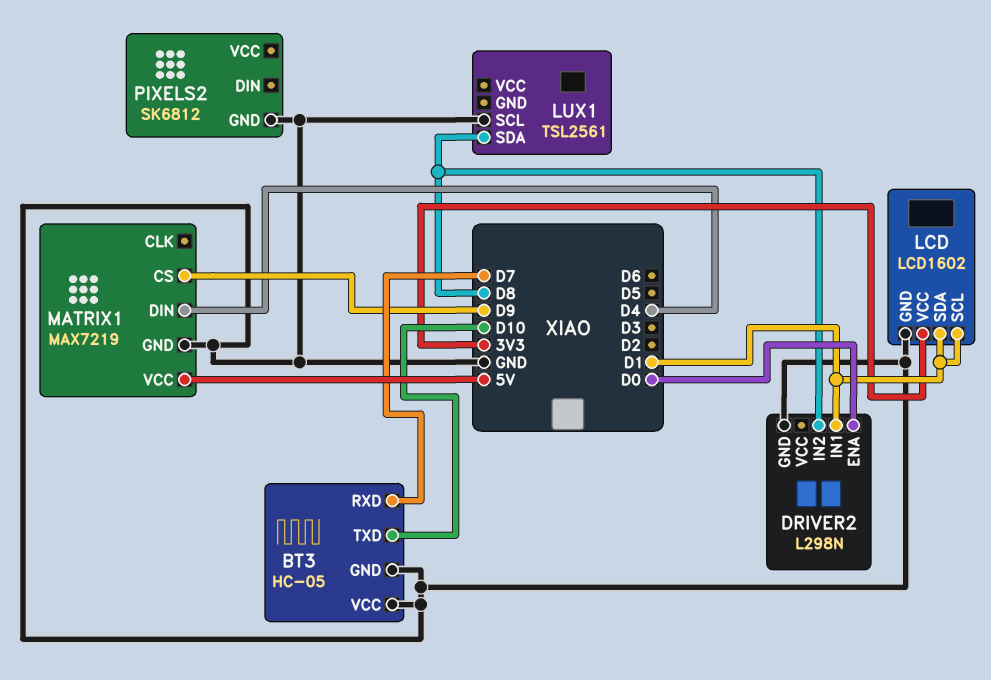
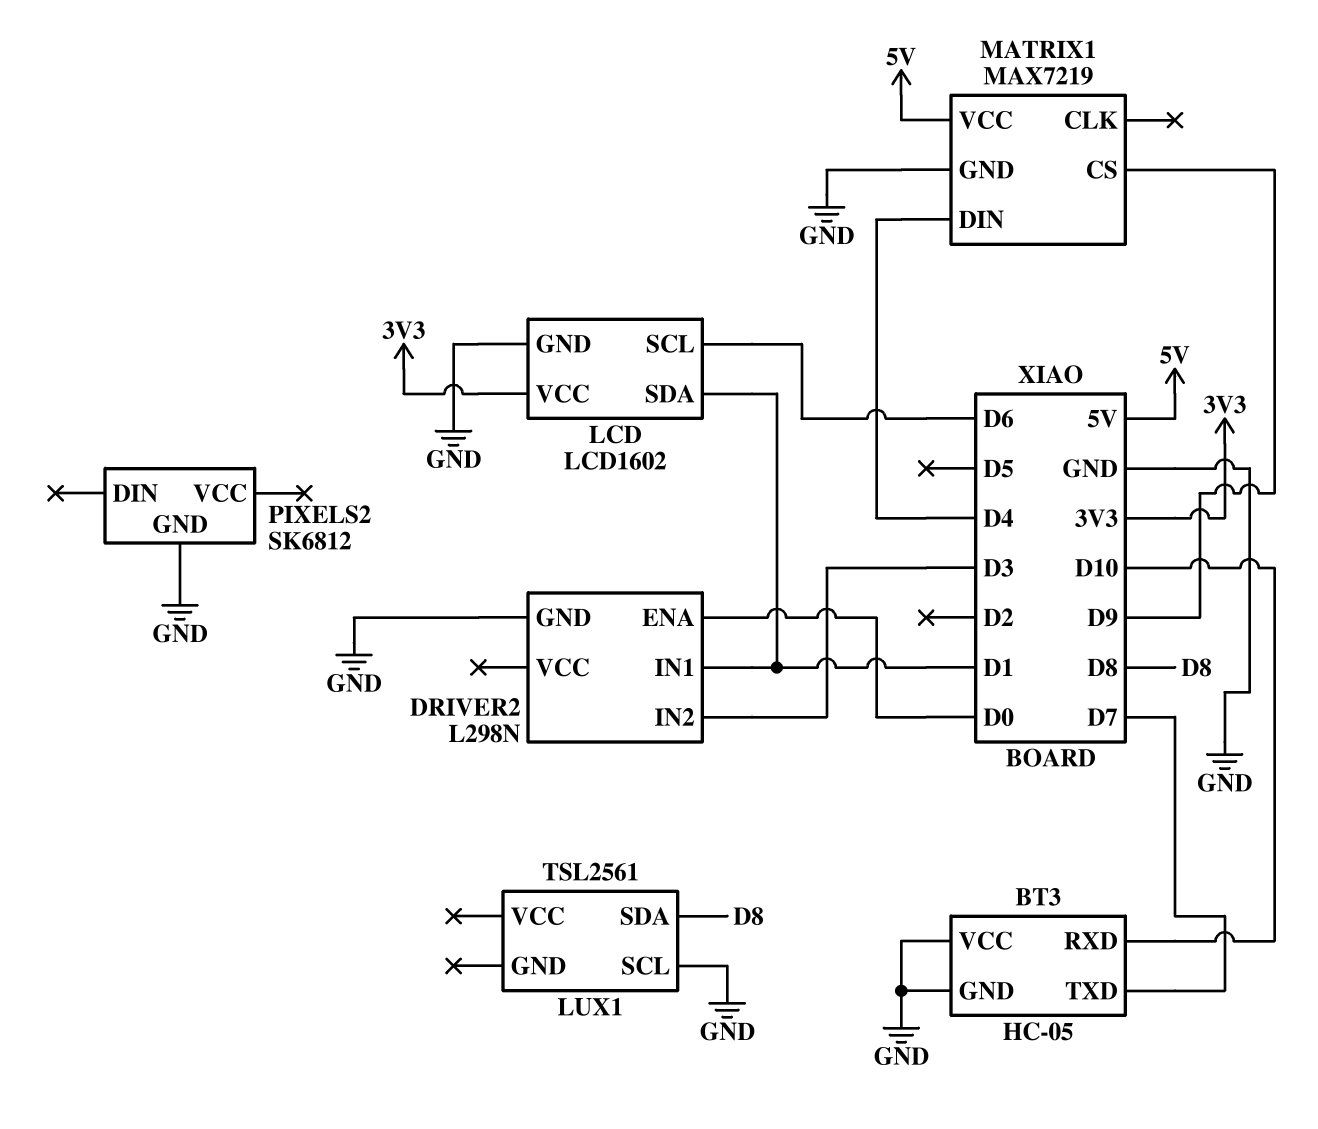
BT3 pin RXD: D7 -> D10
BT3 pin TXD: D10 -> D7
DRIVER2 pin IN2: D8 -> D3
LCD pin SCL: D1 -> D6

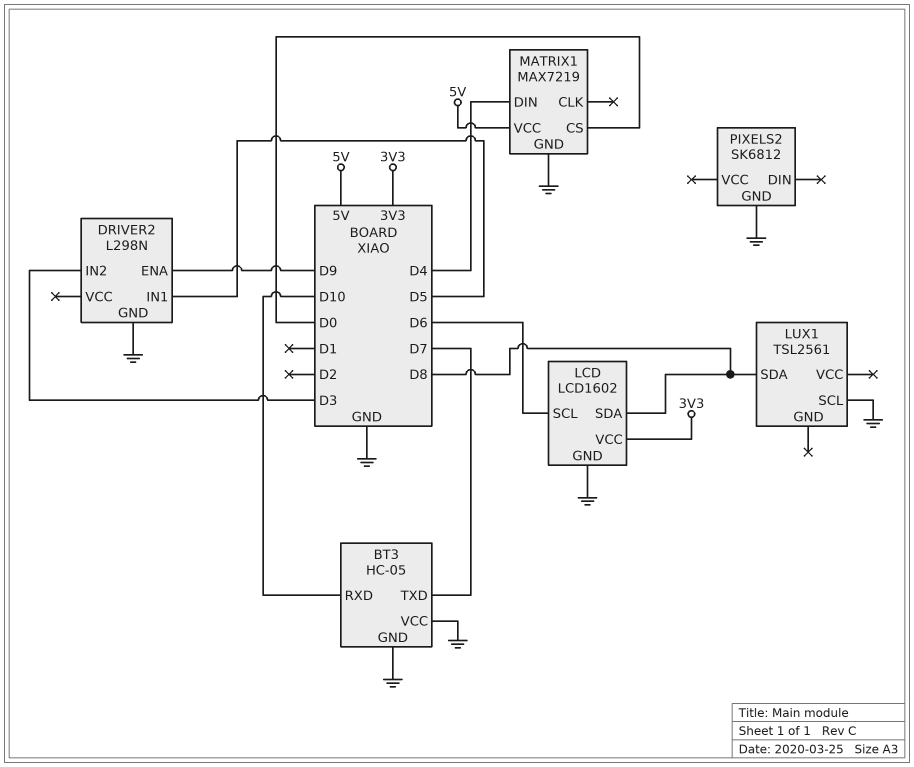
DRIVER2 pin ENA: D0 -> D9
DRIVER2 pin IN1: D1 -> D5
LCD pin SDA: D1 -> D8
MATRIX1 pin CS: D9 -> D0

